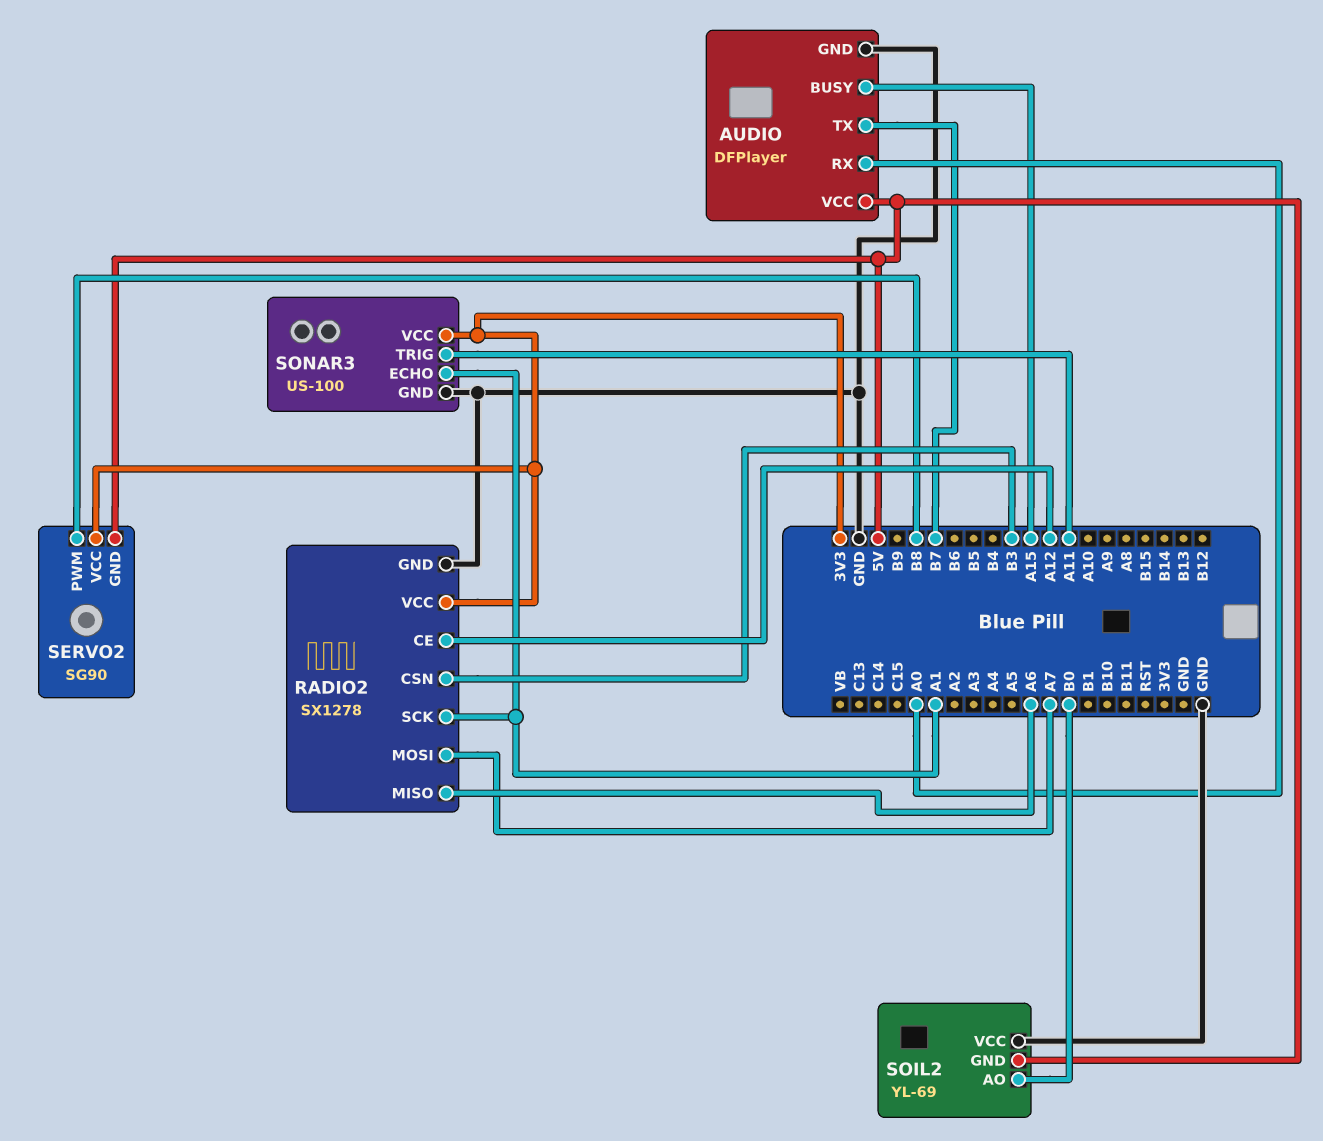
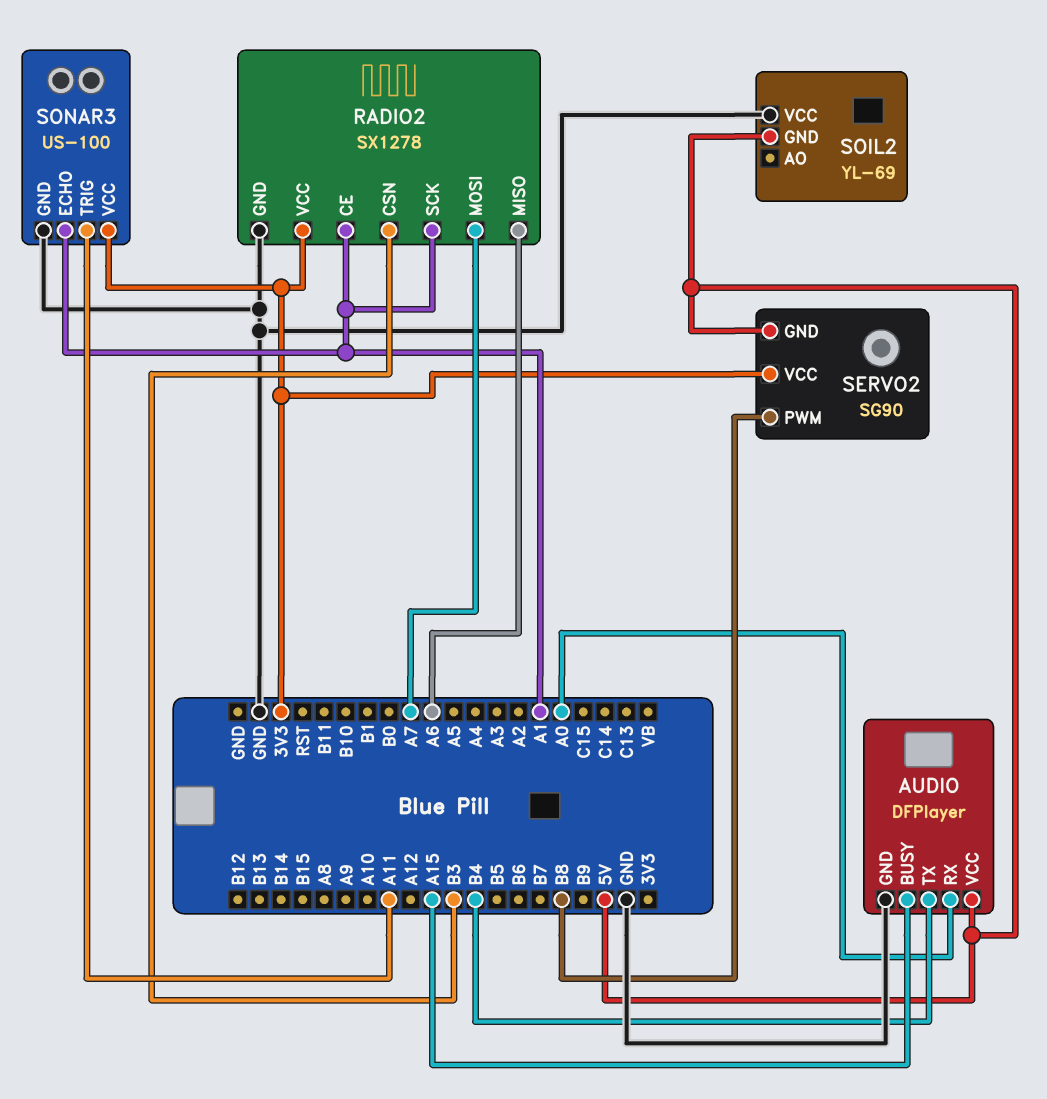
AUDIO pin TX: B7 -> B4
RADIO2 pin CE: A12 -> A1
SOIL2 pin AO: B0 -> none

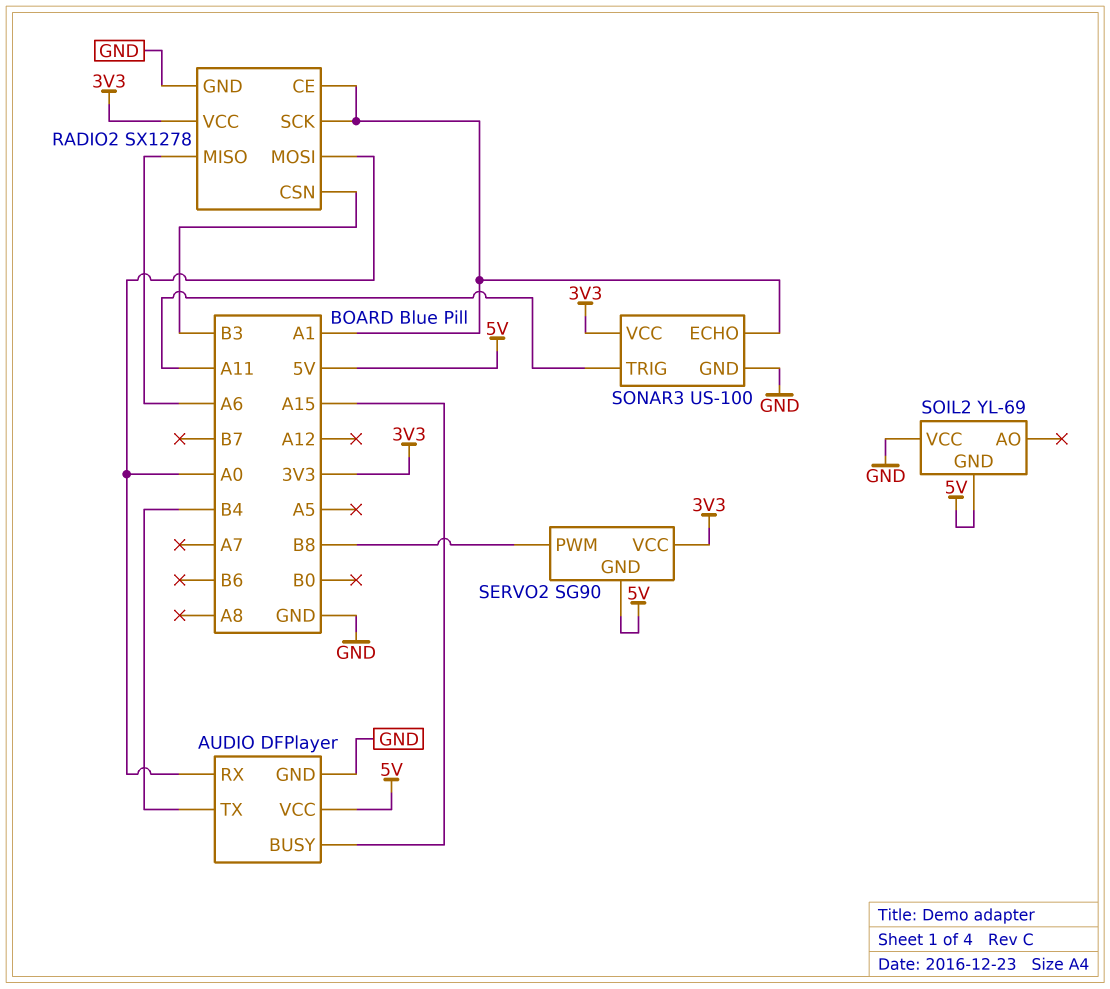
RADIO2 pin MOSI: A7 -> A0

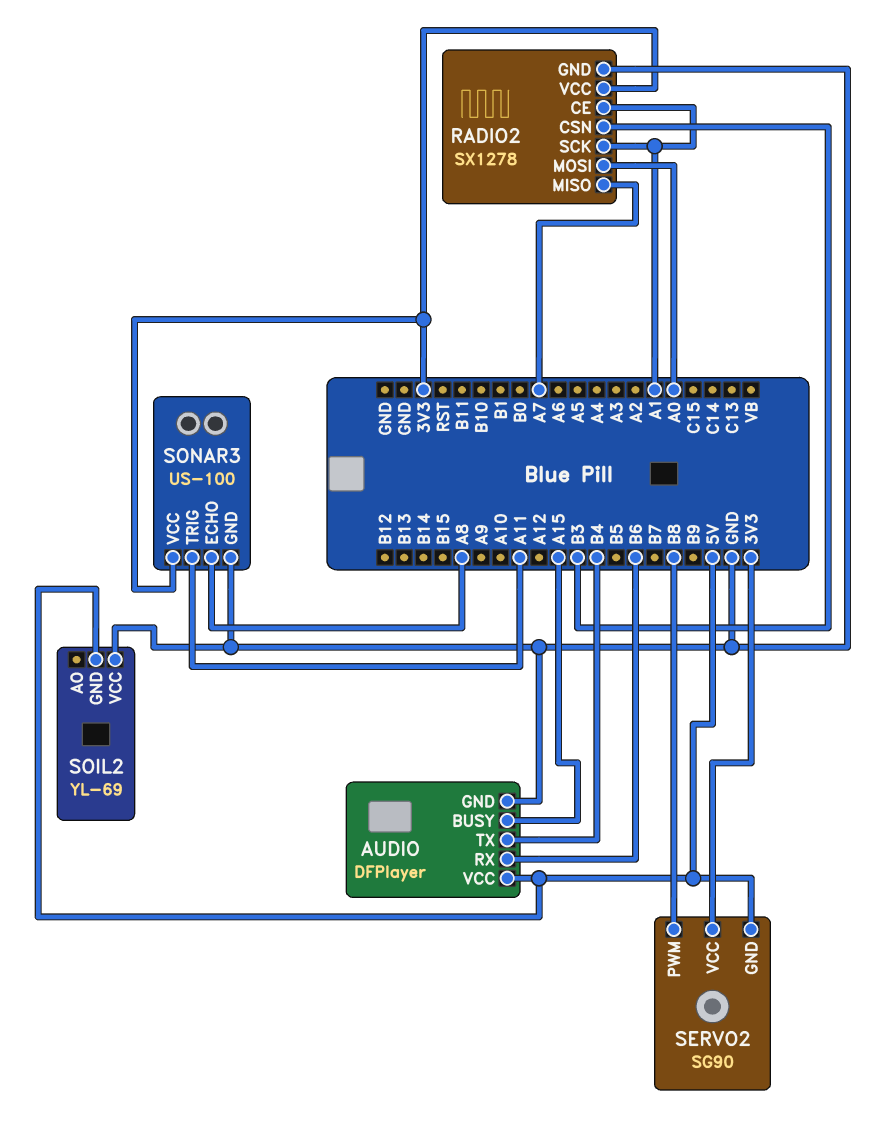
AUDIO pin RX: A0 -> B6
RADIO2 pin MISO: A6 -> A7
SONAR3 pin ECHO: A1 -> A8

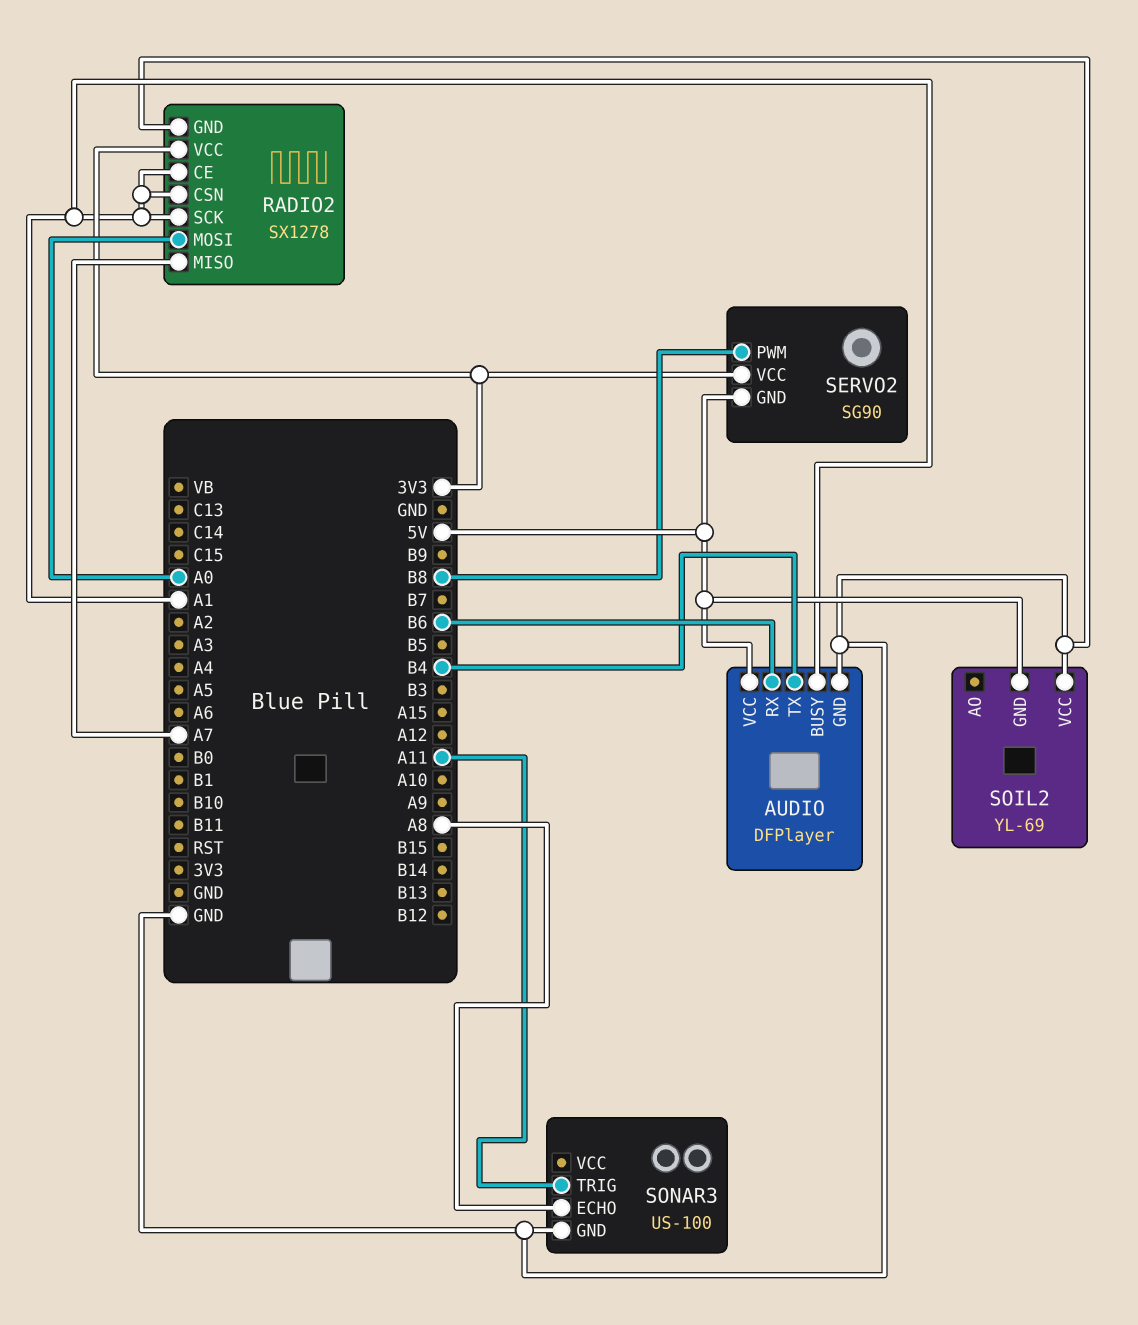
AUDIO pin BUSY: A15 -> A1
RADIO2 pin CSN: B3 -> A1
SONAR3 pin VCC: 3V3 -> none

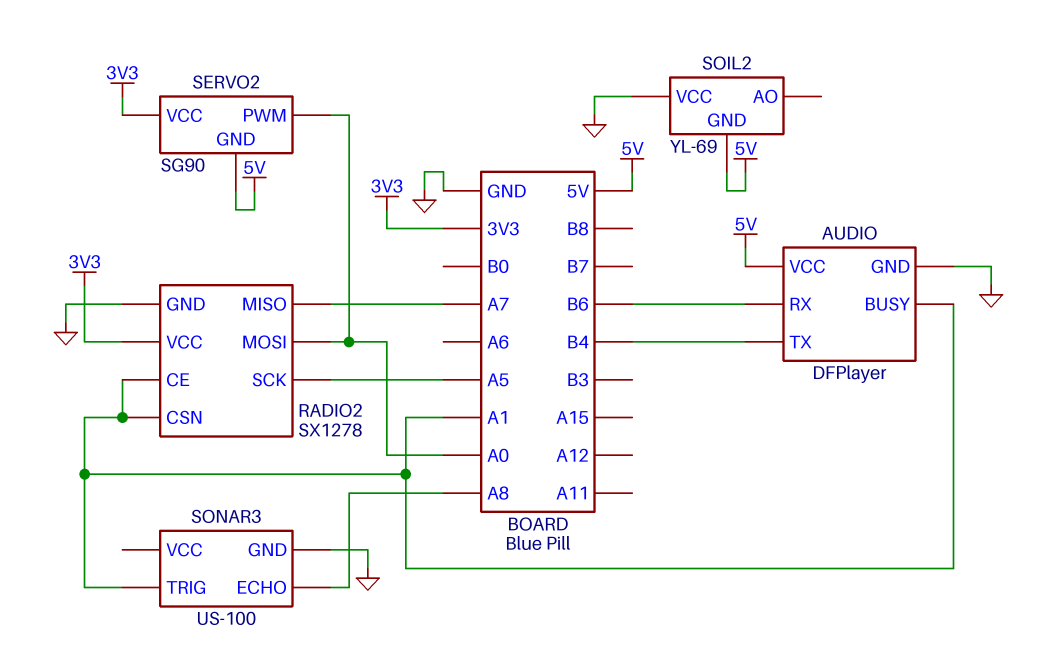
RADIO2 pin SCK: A1 -> A5
SERVO2 pin PWM: B8 -> A0
SONAR3 pin TRIG: A11 -> A1

